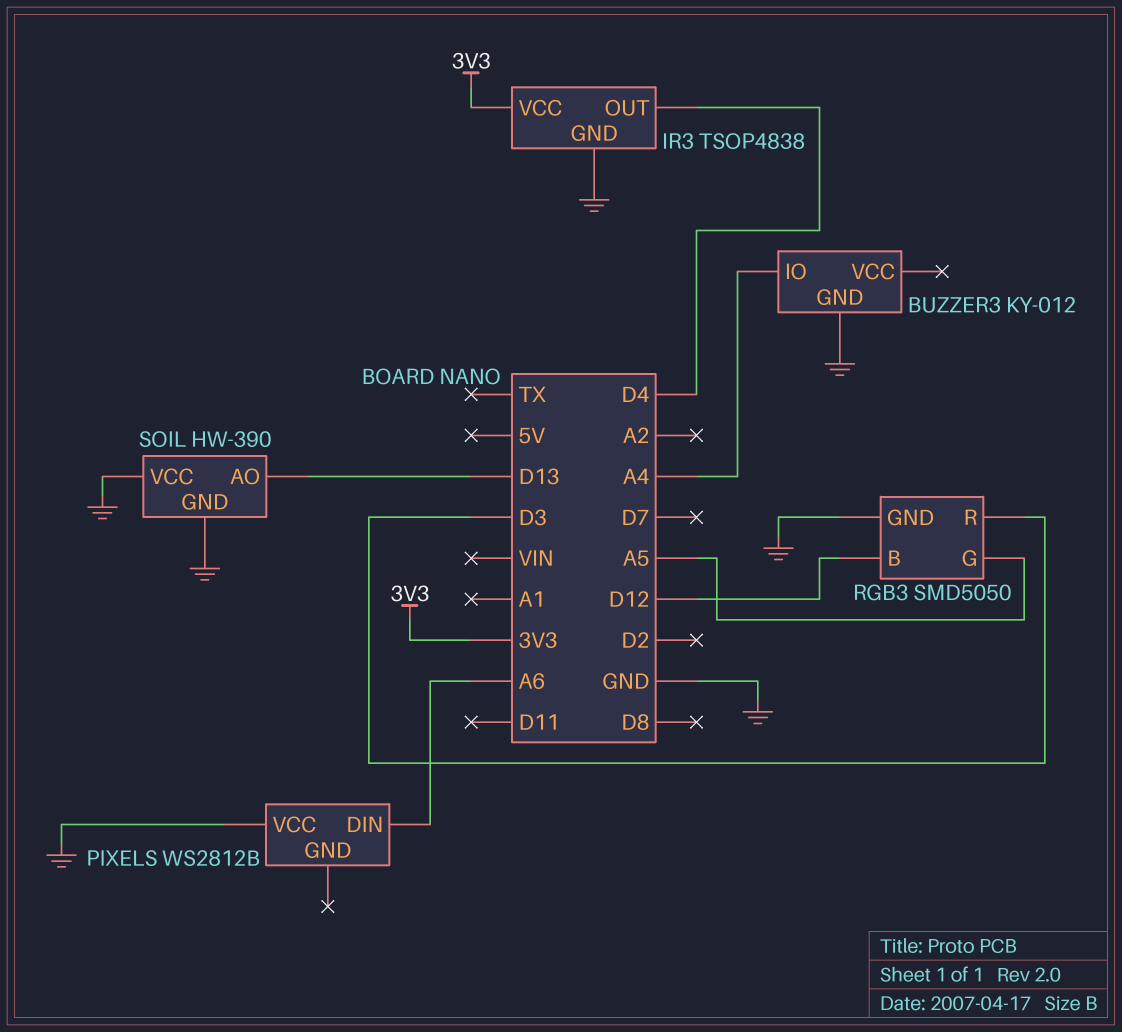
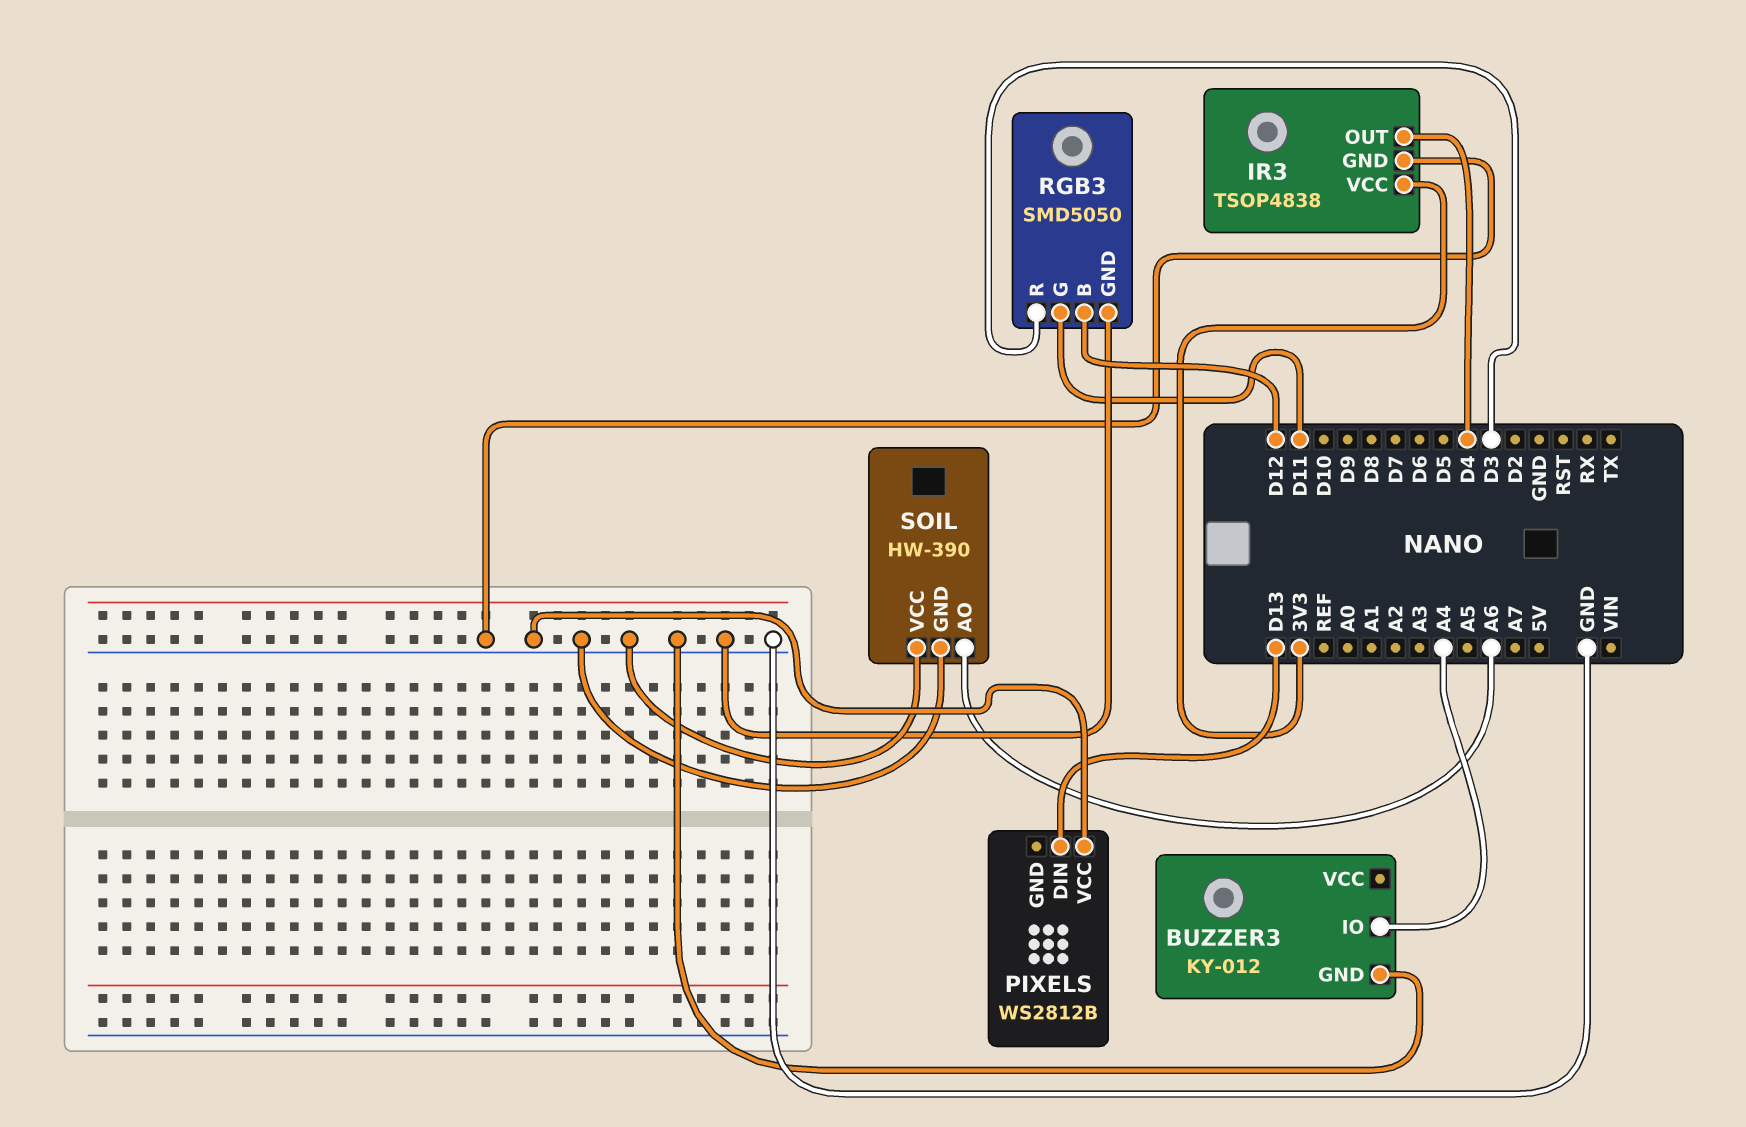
PIXELS pin DIN: A6 -> D13
RGB3 pin G: A5 -> D11
SOIL pin AO: D13 -> A6

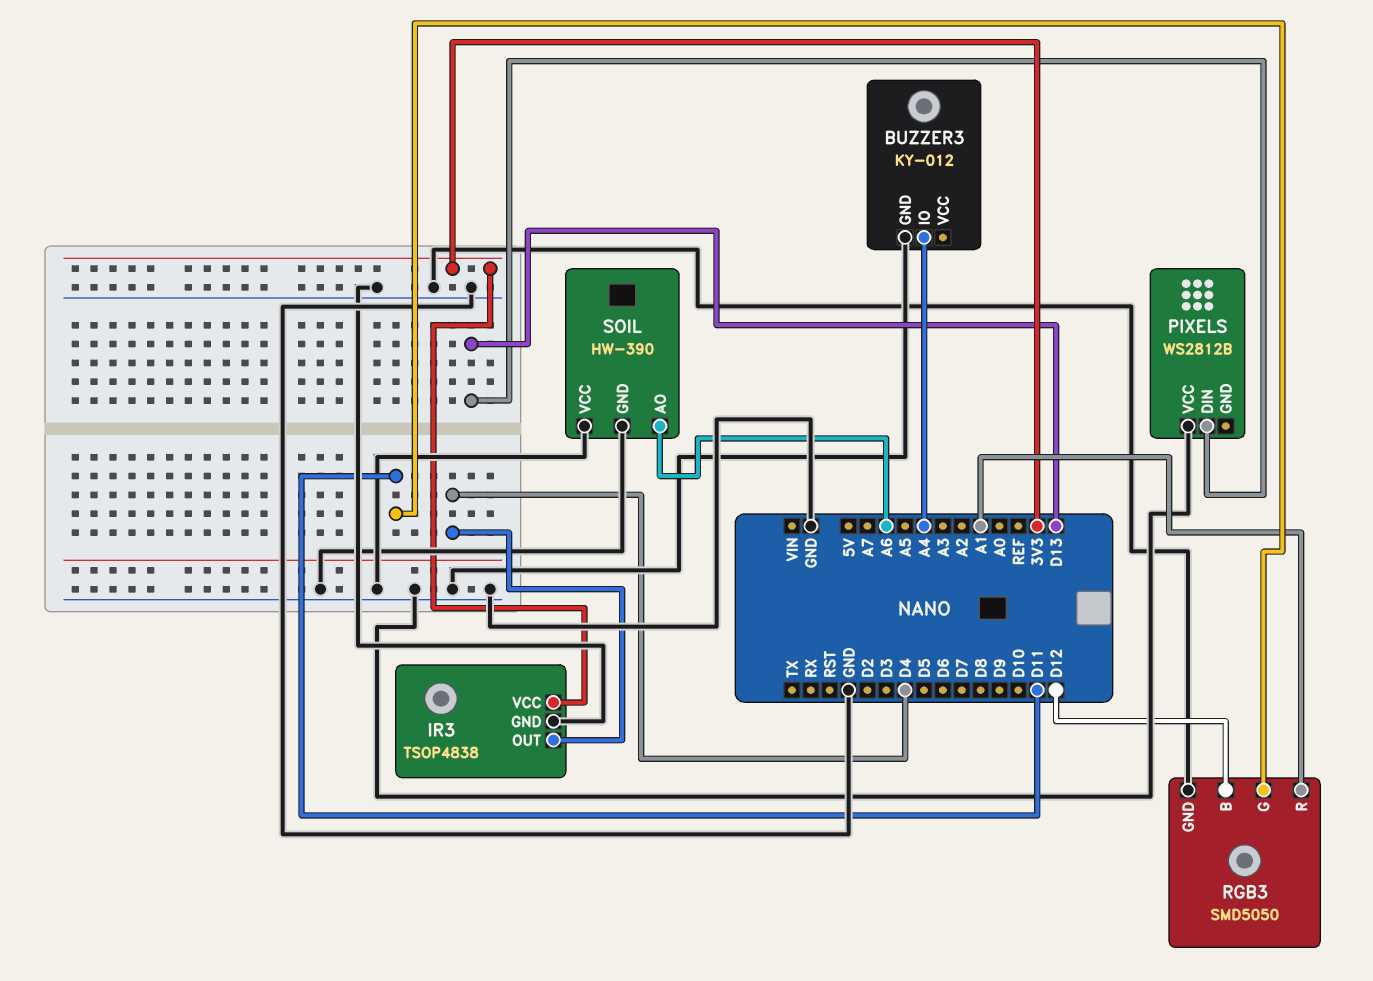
RGB3 pin R: D3 -> A1

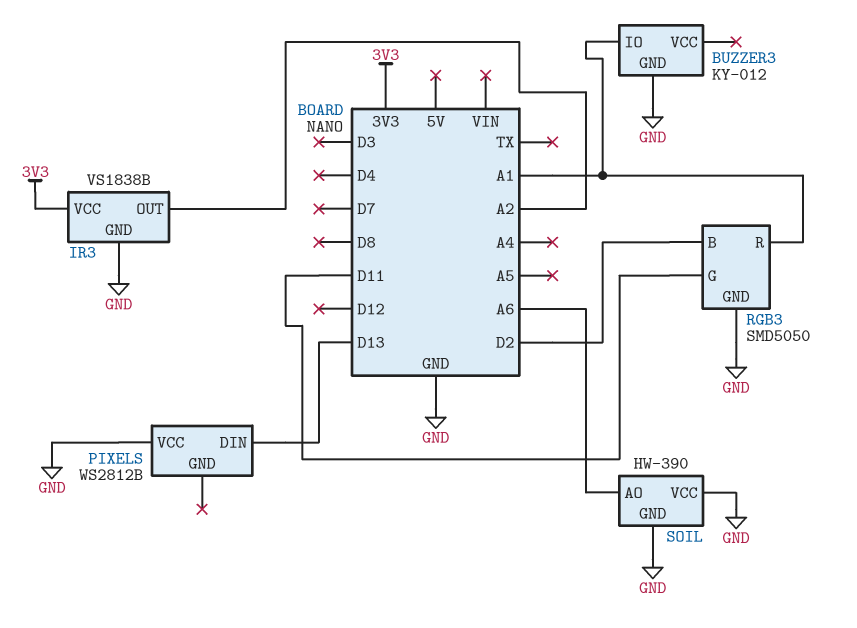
BUZZER3 pin IO: A4 -> A1
IR3: TSOP4838 -> VS1838B
IR3 pin OUT: D4 -> A2
RGB3 pin B: D12 -> D2

